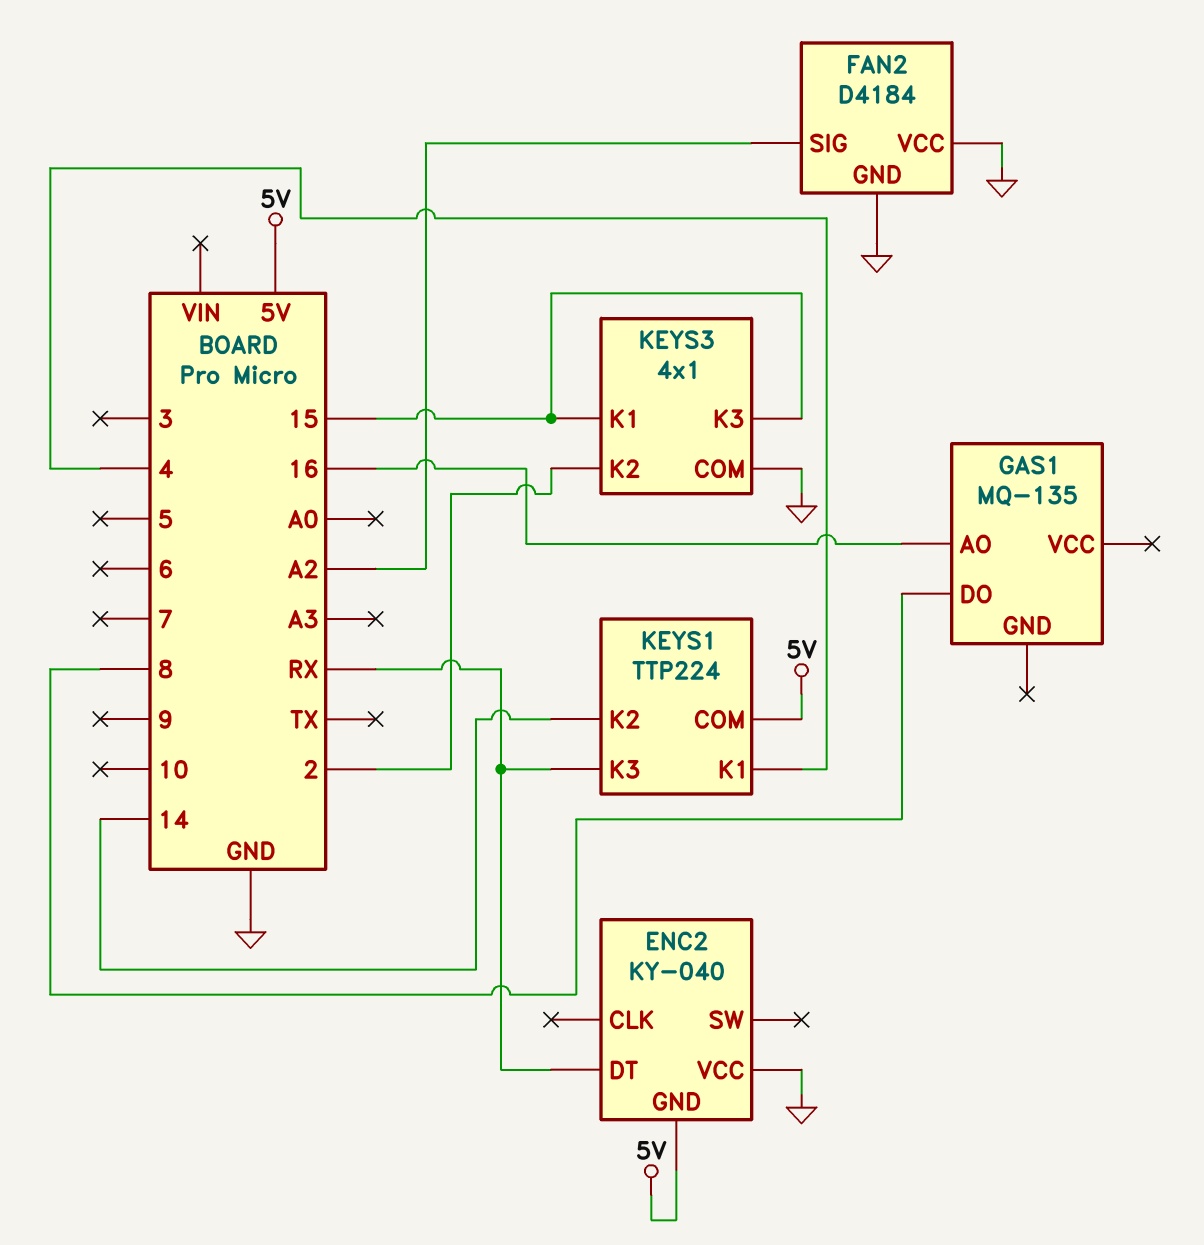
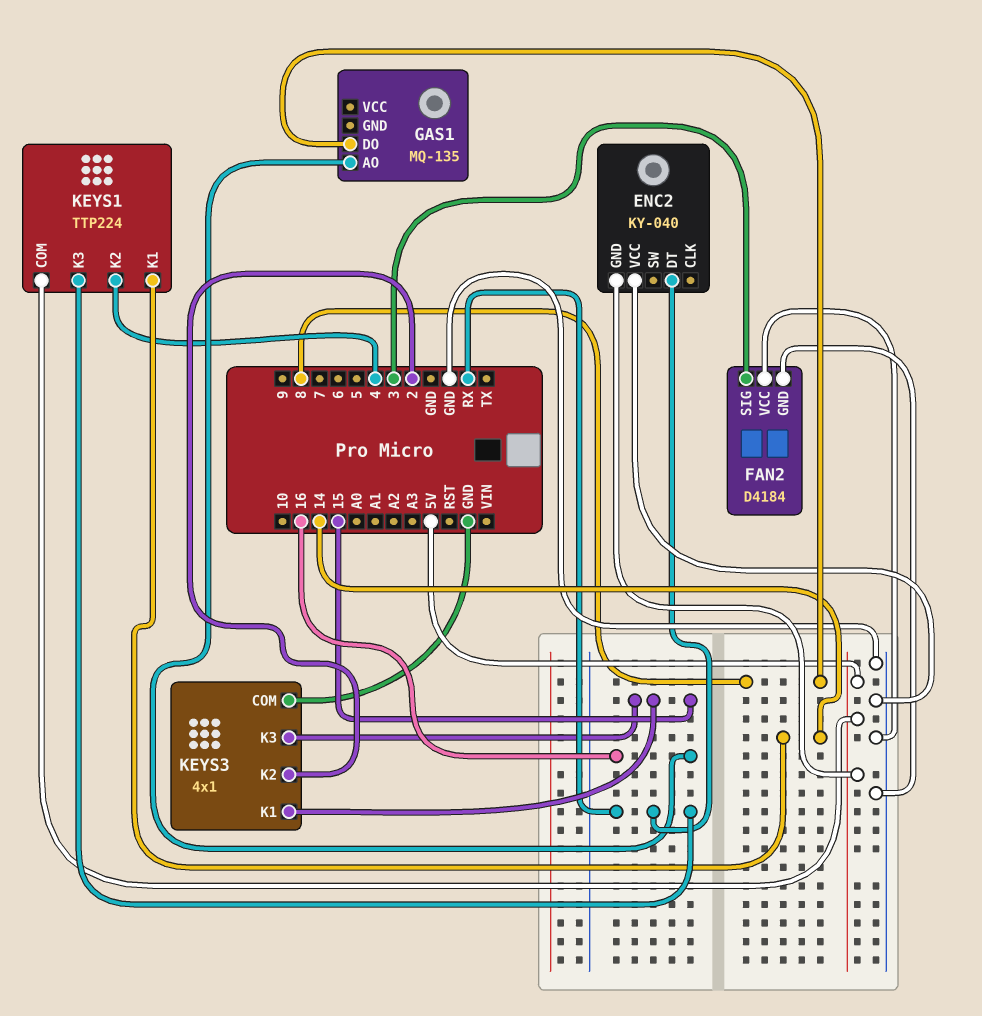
FAN2 pin SIG: A2 -> 3
KEYS1 pin K1: 4 -> 14
KEYS1 pin K2: 14 -> 4

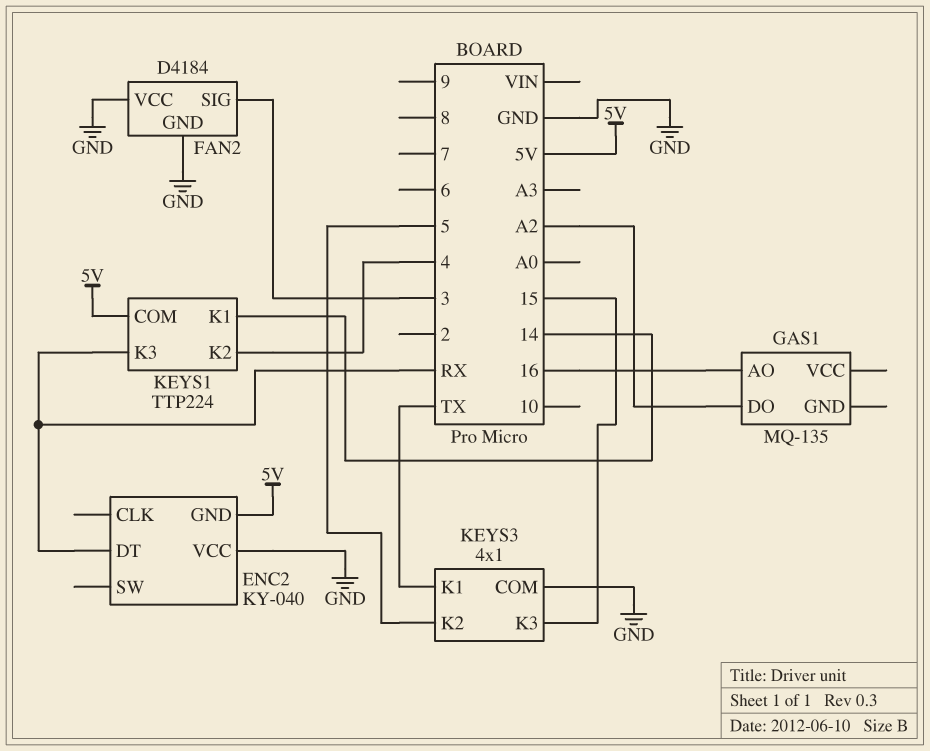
GAS1 pin DO: 8 -> A2
KEYS3 pin K1: 15 -> TX
KEYS3 pin K2: 2 -> 5

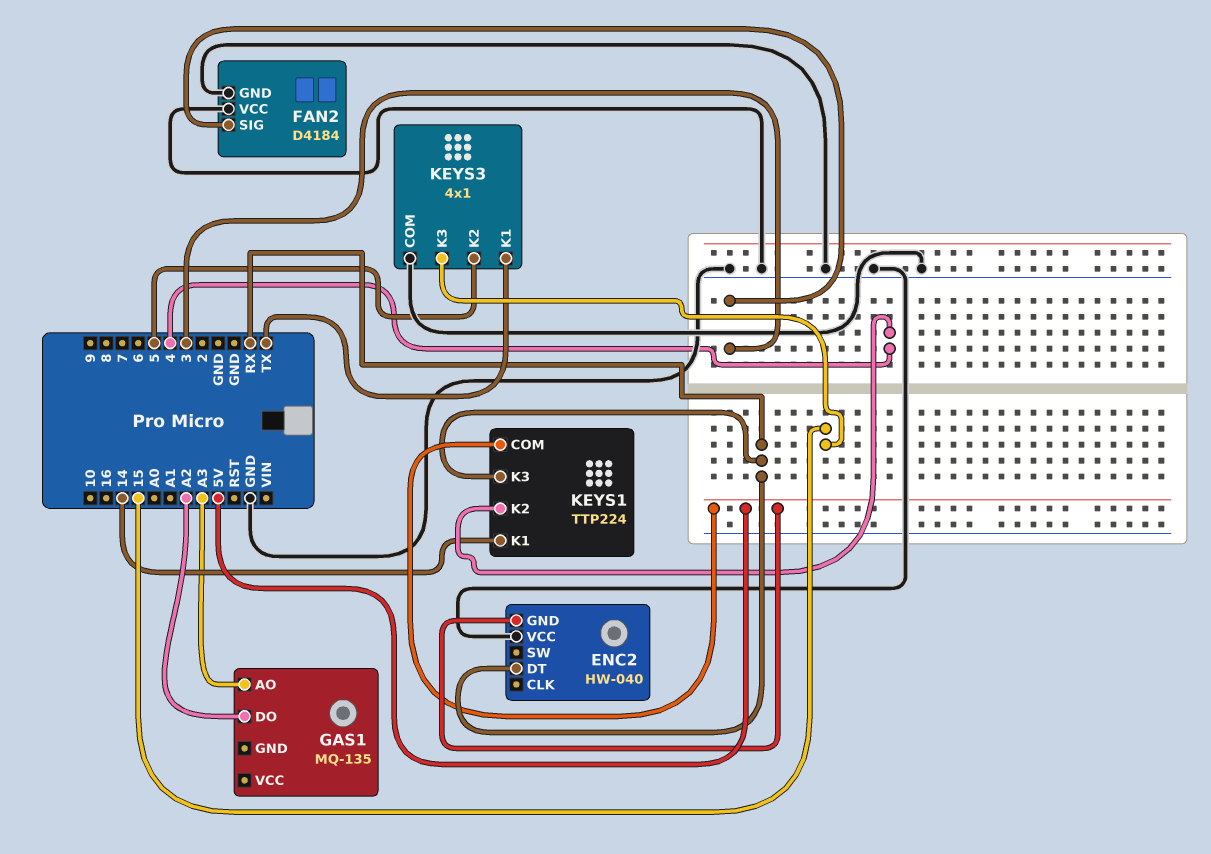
ENC2: KY-040 -> HW-040
GAS1 pin AO: 16 -> A3

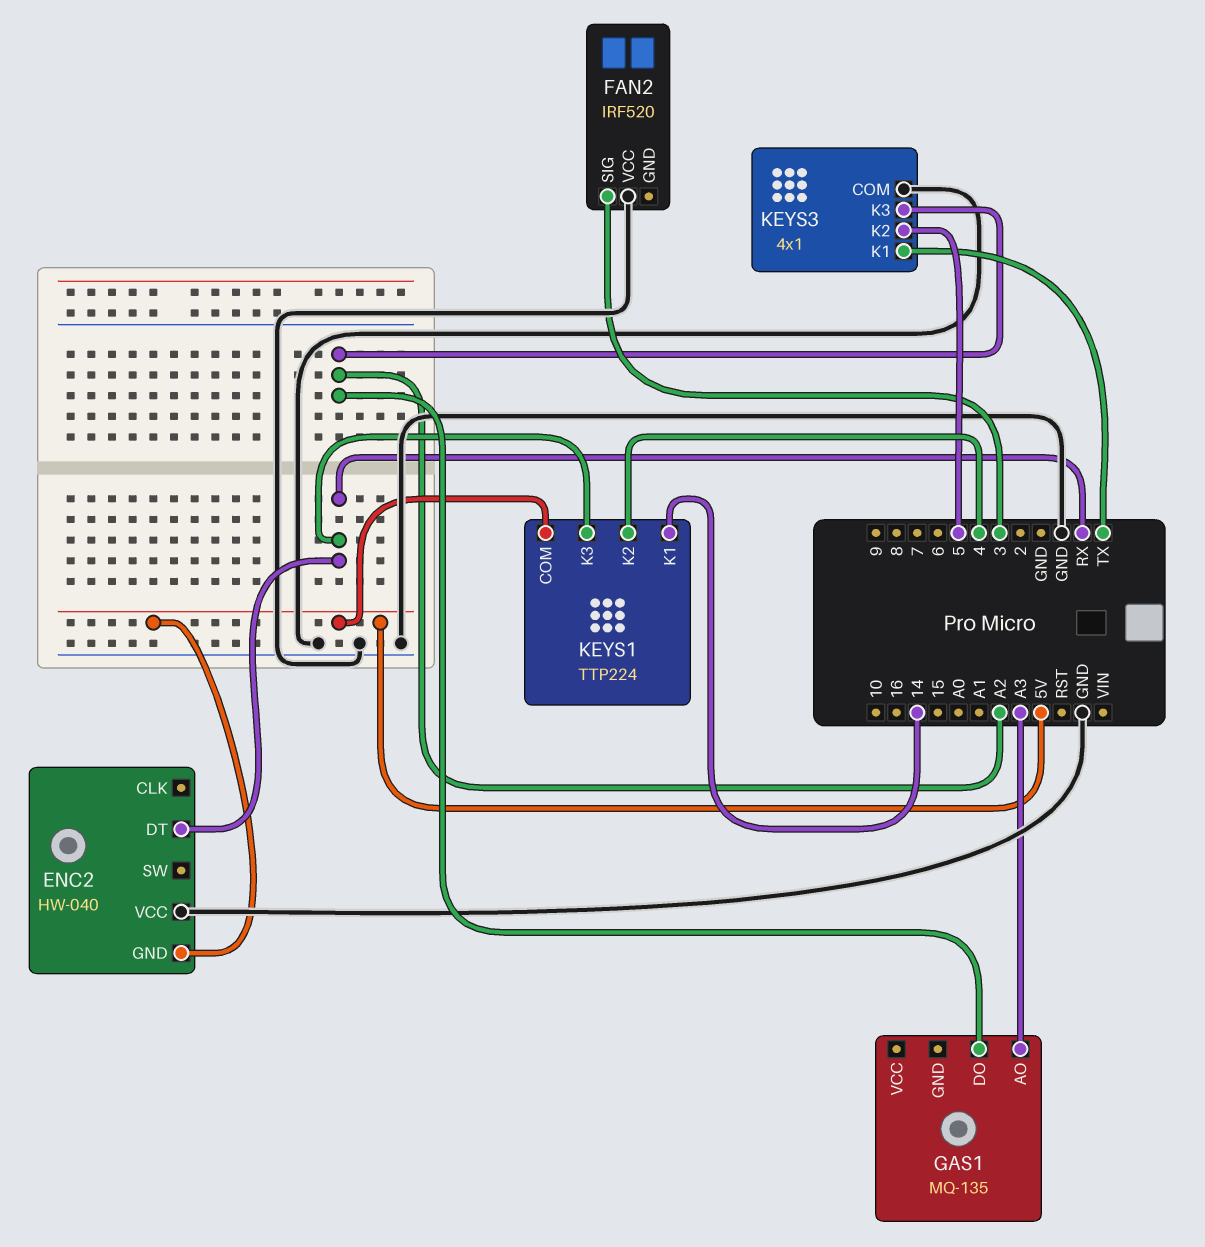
FAN2: D4184 -> IRF520
FAN2 pin GND: GND -> none
KEYS3 pin K3: 15 -> A2

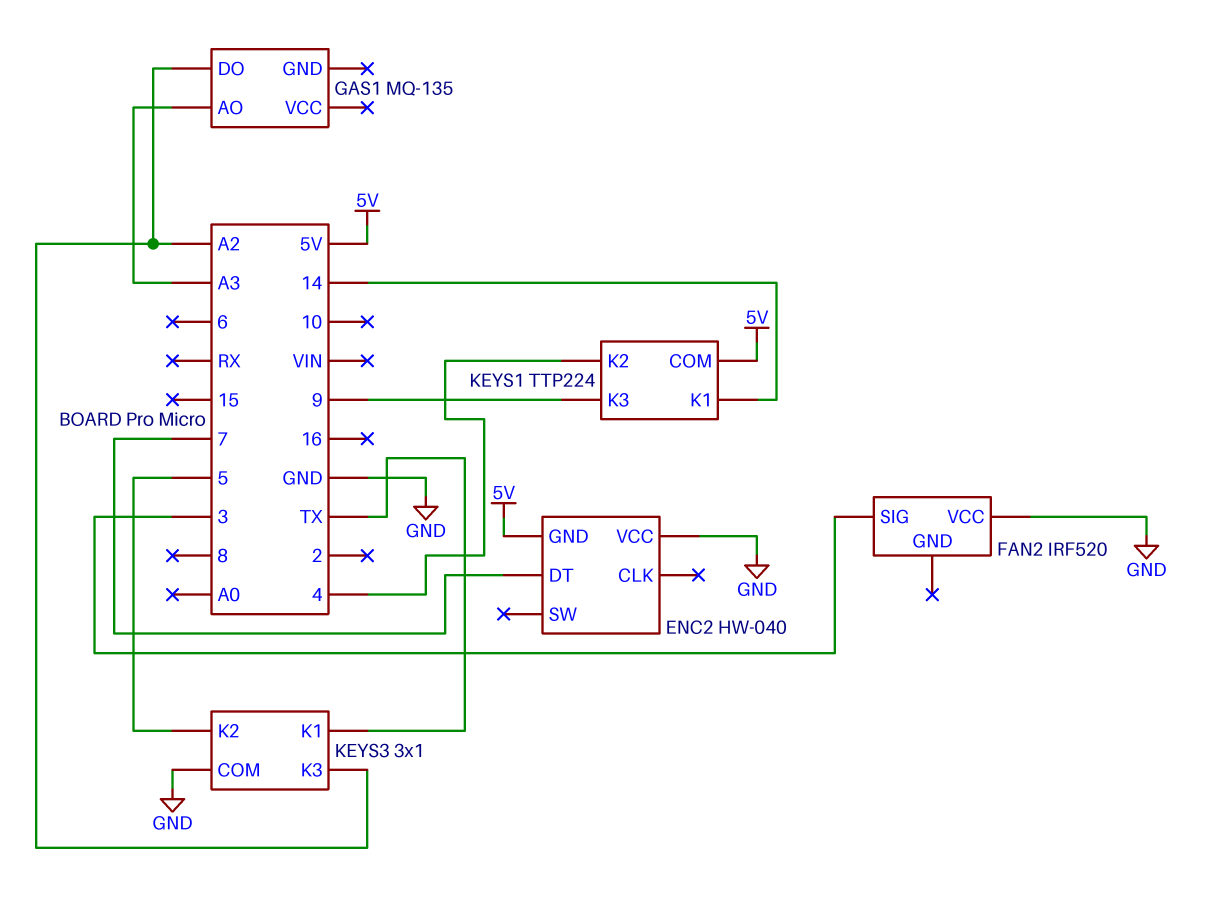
ENC2 pin DT: RX -> 7
KEYS1 pin K3: RX -> 9
KEYS3: 4x1 -> 3x1

